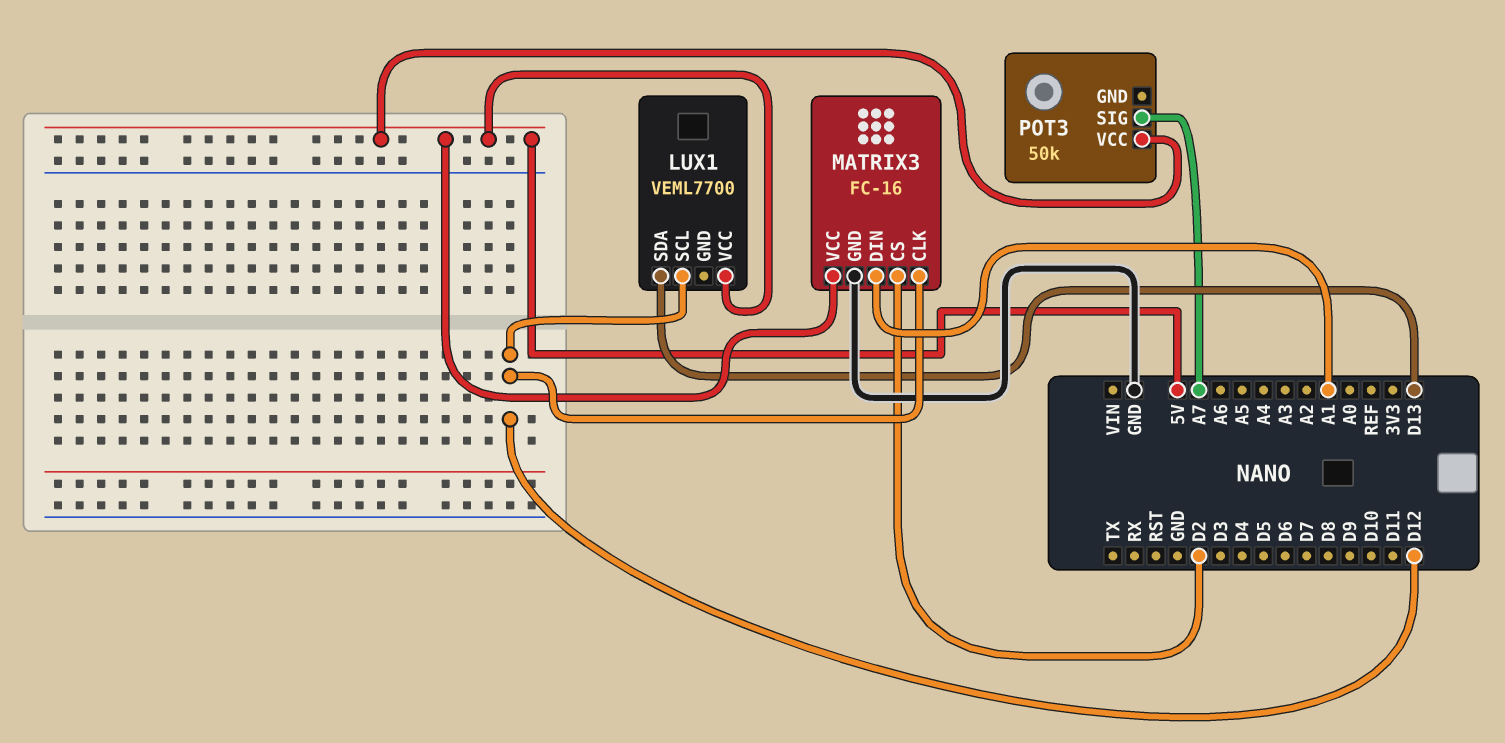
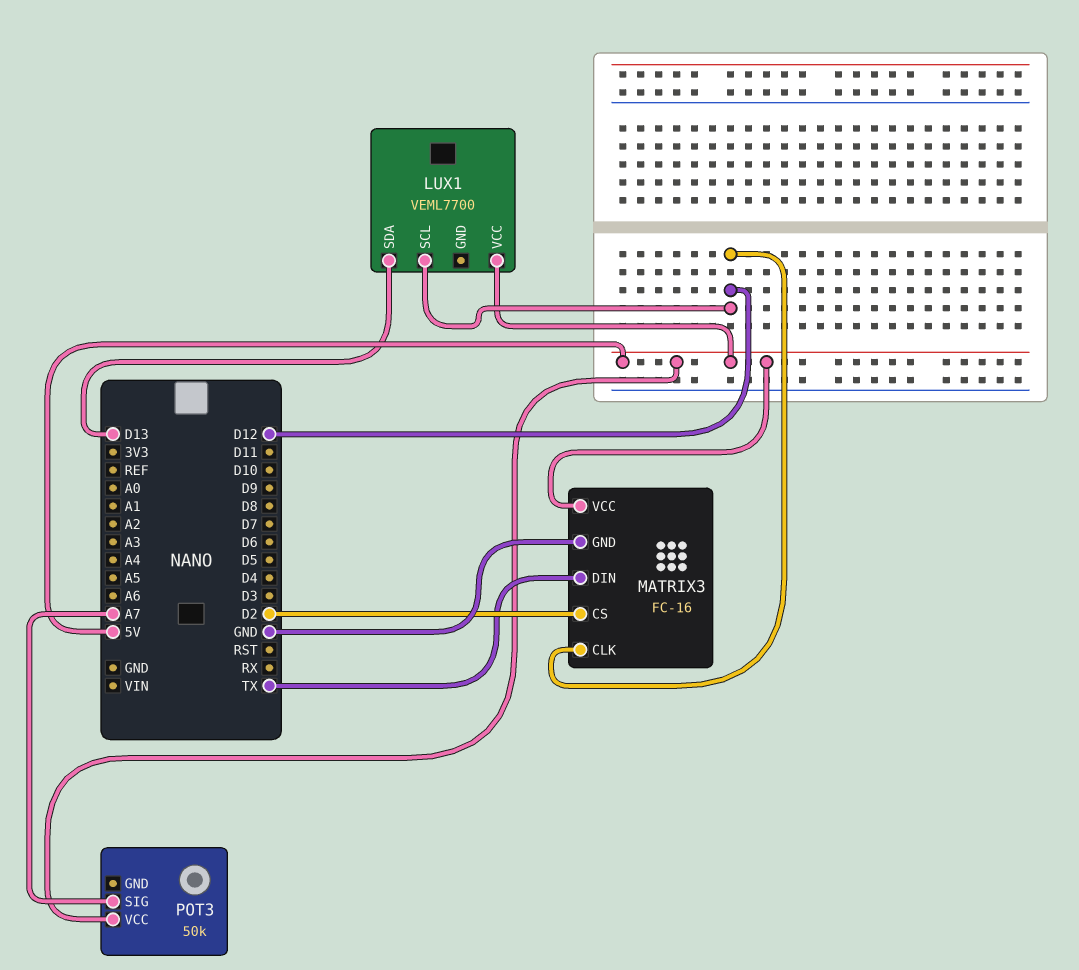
MATRIX3 pin DIN: A1 -> TX

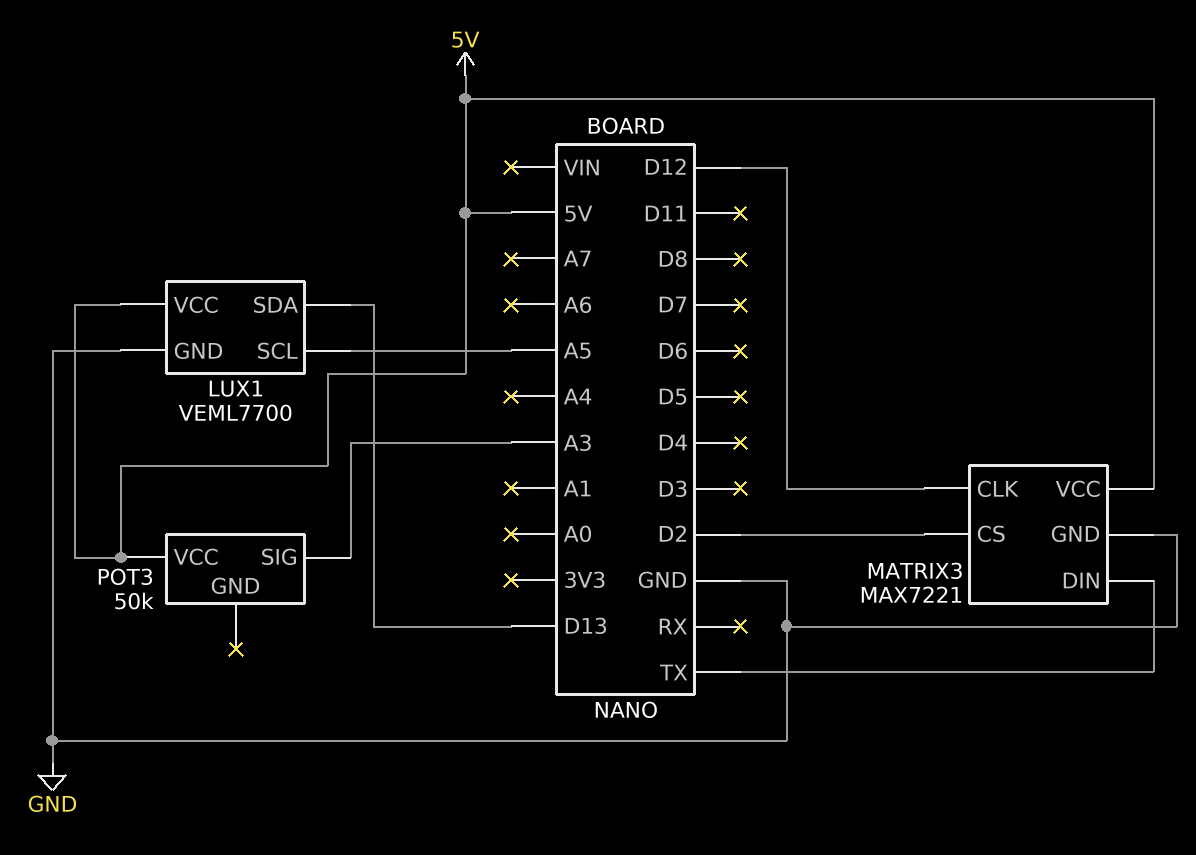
LUX1 pin GND: none -> GND
LUX1 pin SCL: D12 -> A5
MATRIX3: FC-16 -> MAX7221
POT3 pin SIG: A7 -> A3

